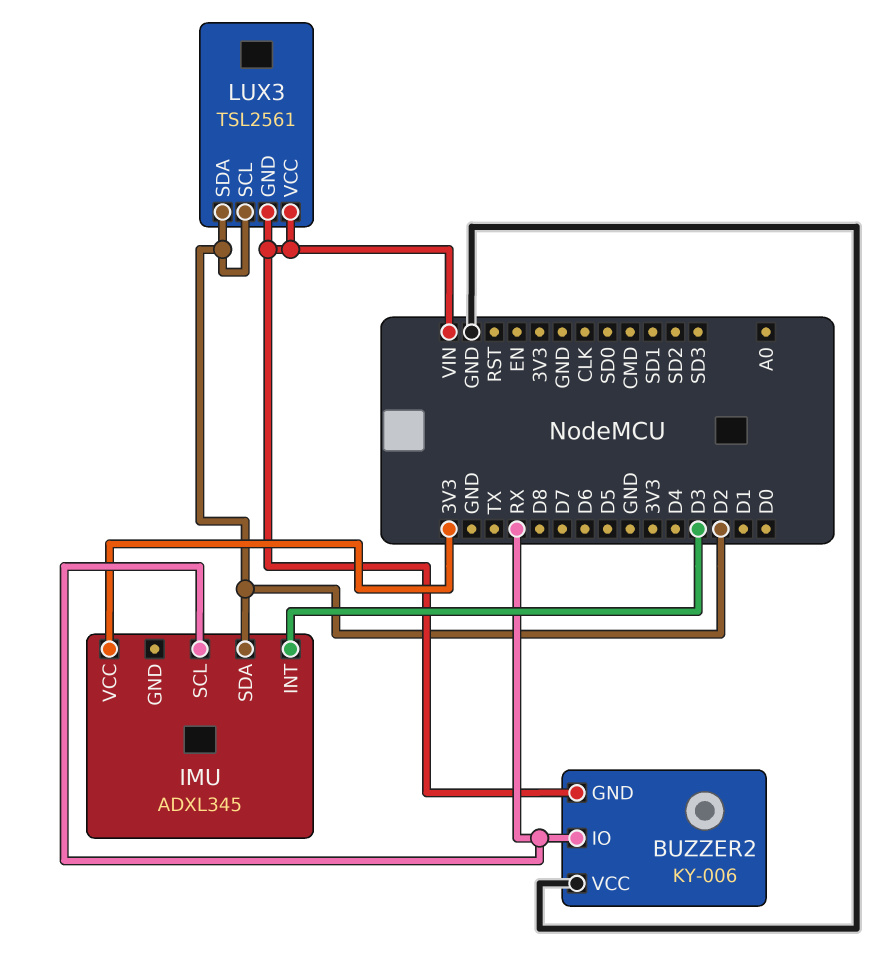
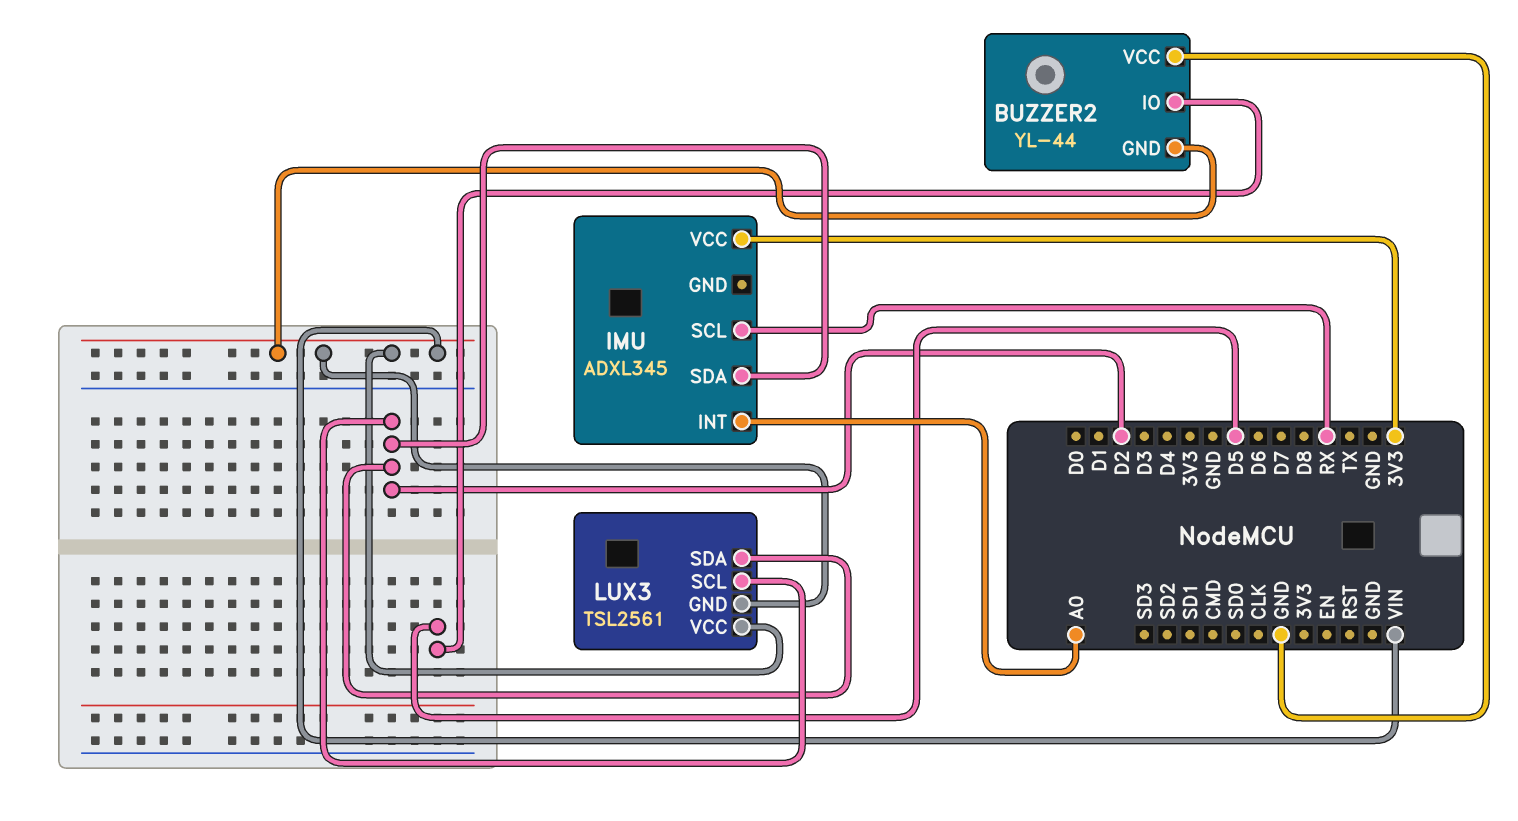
BUZZER2: KY-006 -> YL-44
BUZZER2 pin IO: RX -> D5
IMU pin INT: D3 -> A0

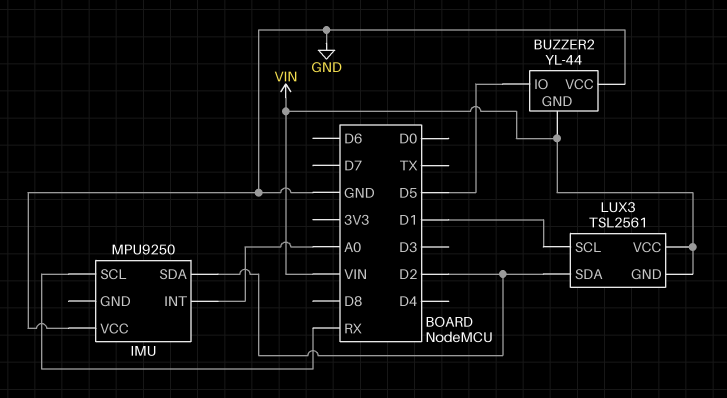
IMU: ADXL345 -> MPU9250
IMU pin VCC: 3V3 -> GND
LUX3 pin SCL: D2 -> D1

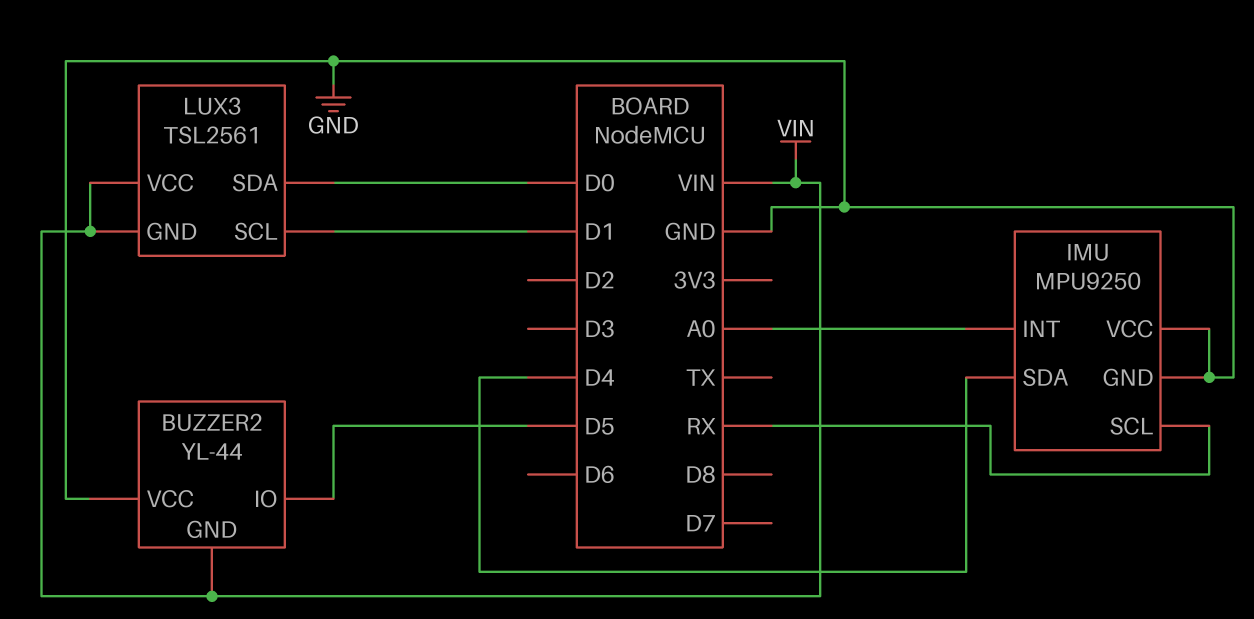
IMU pin GND: none -> GND
IMU pin SDA: D2 -> D4
LUX3 pin SDA: D2 -> D0

